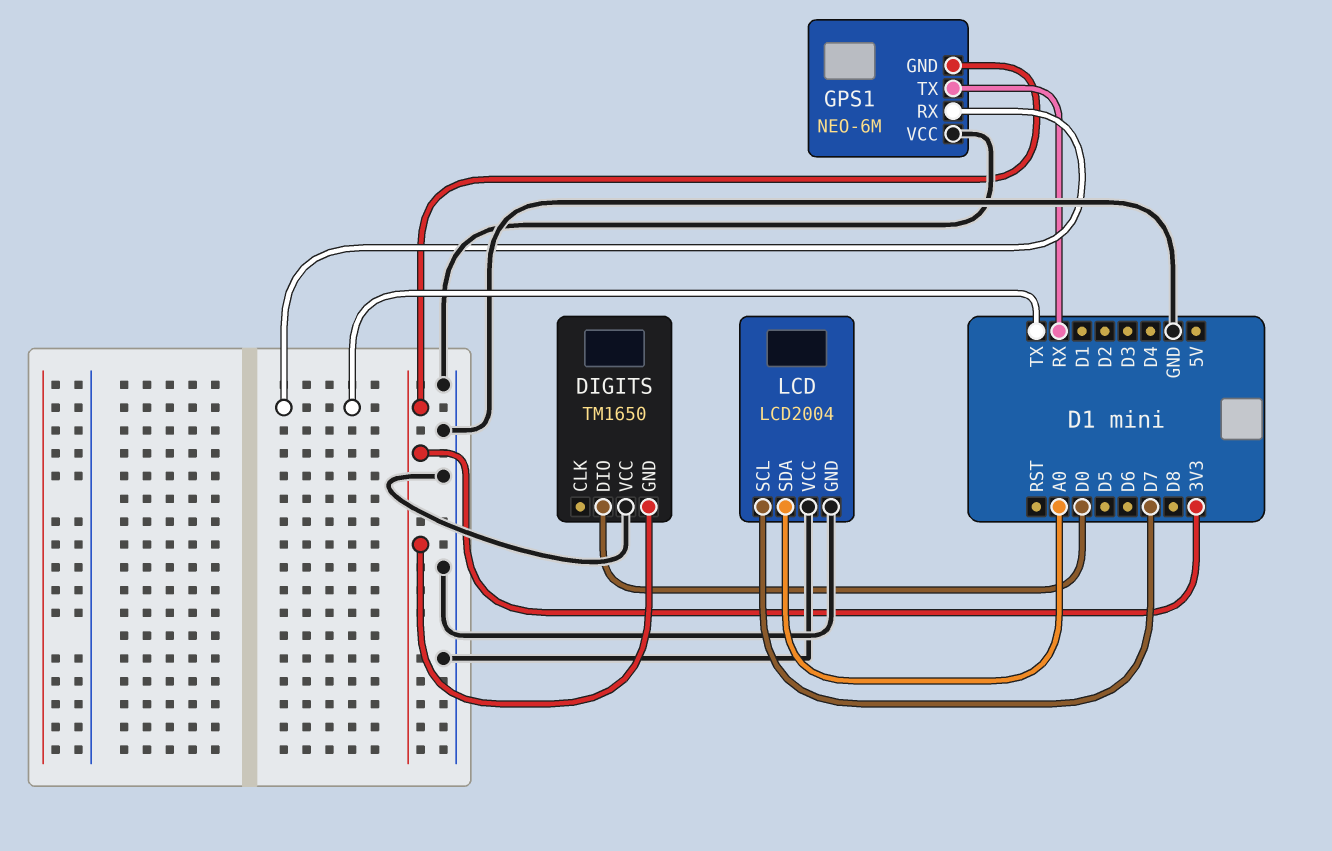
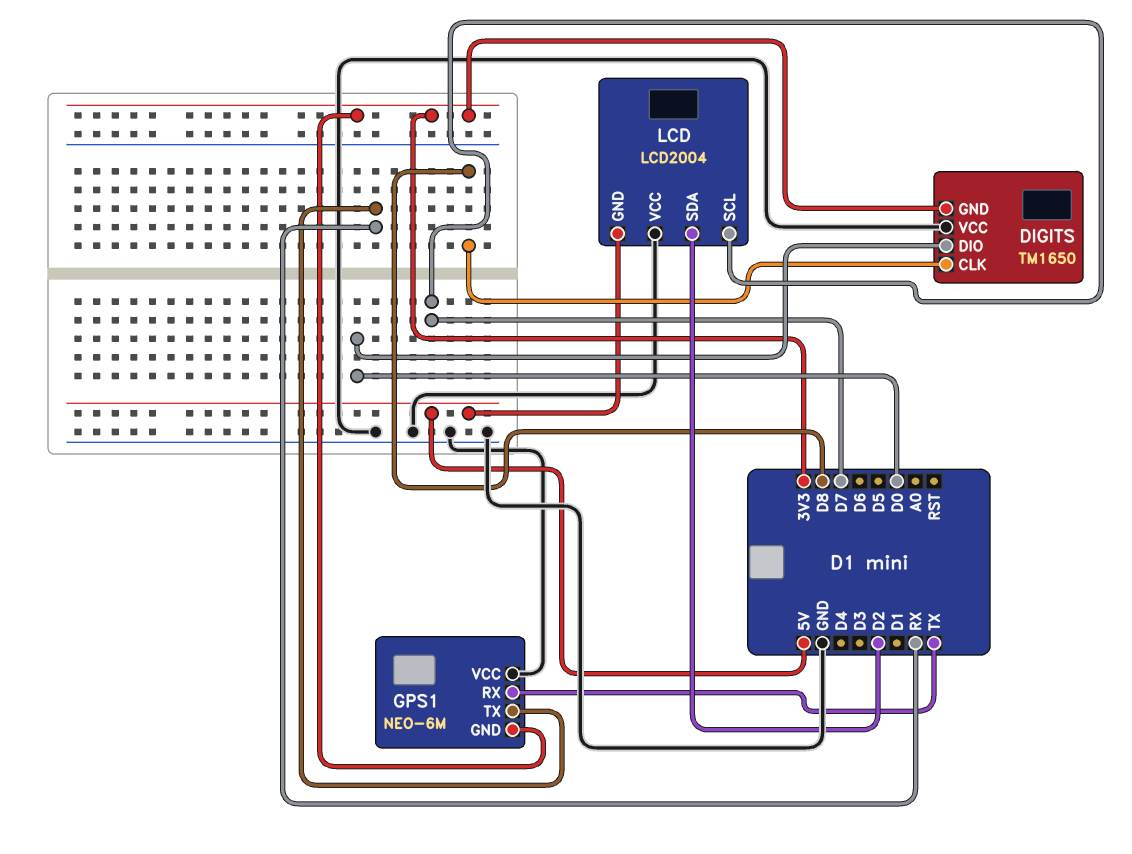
DIGITS pin CLK: none -> D8
LCD pin GND: GND -> 5V
LCD pin SDA: A0 -> D2

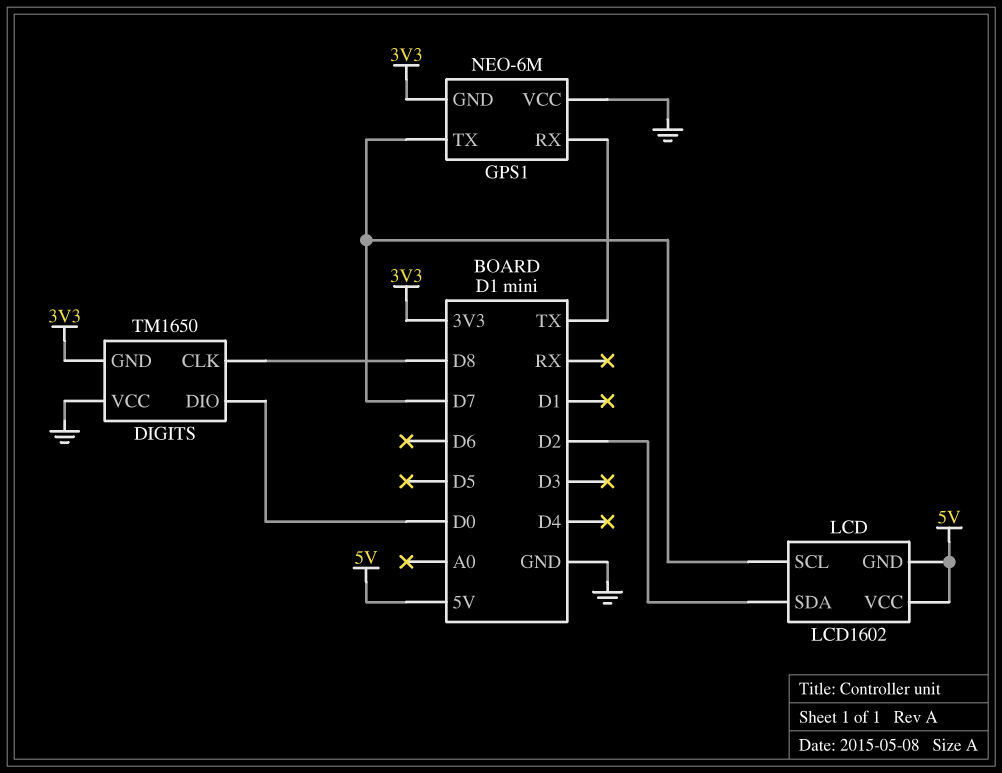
GPS1 pin TX: RX -> D7
LCD: LCD2004 -> LCD1602
LCD pin VCC: GND -> 5V

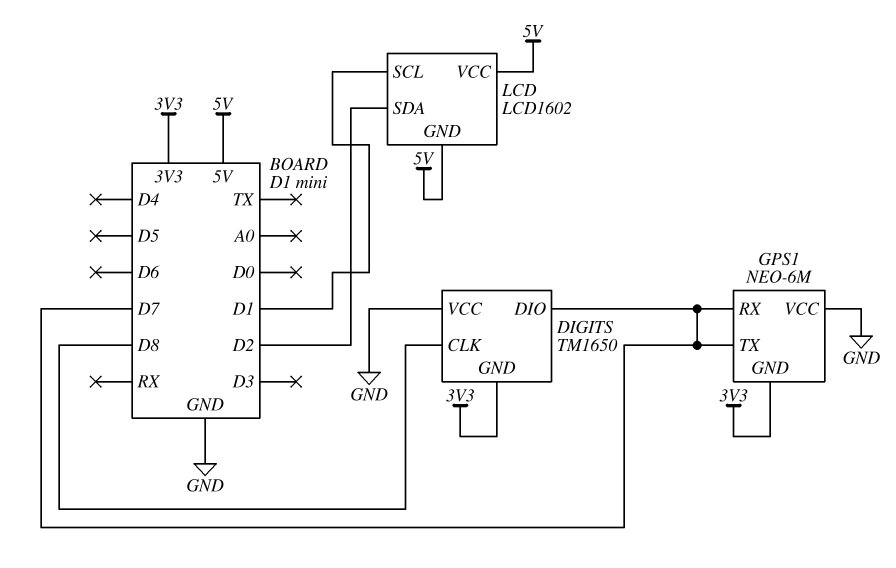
DIGITS pin DIO: D0 -> D7
GPS1 pin RX: TX -> D7
LCD pin SCL: D7 -> D1

